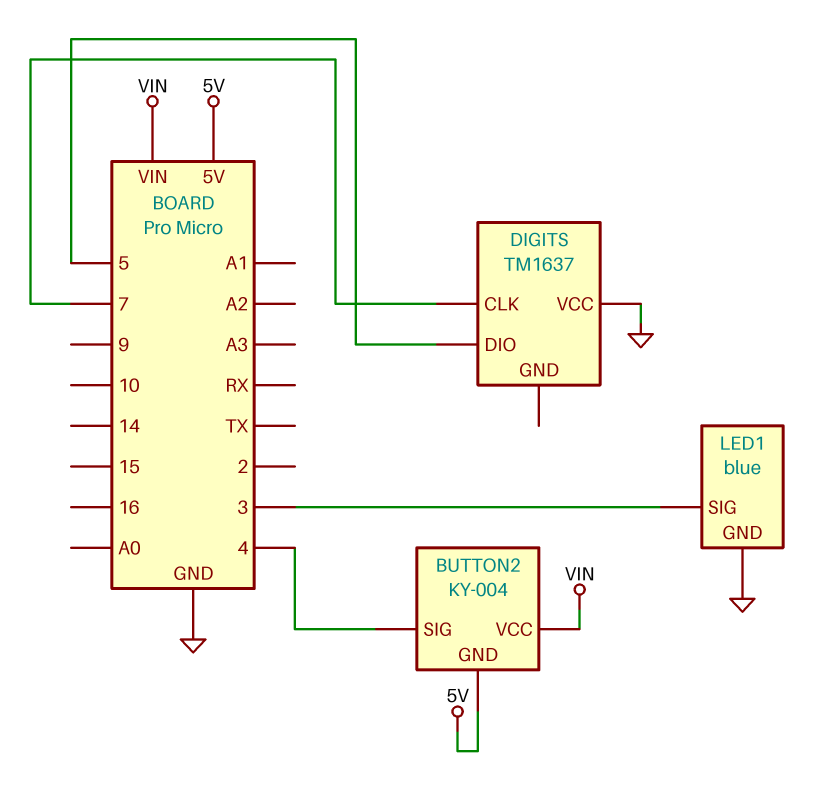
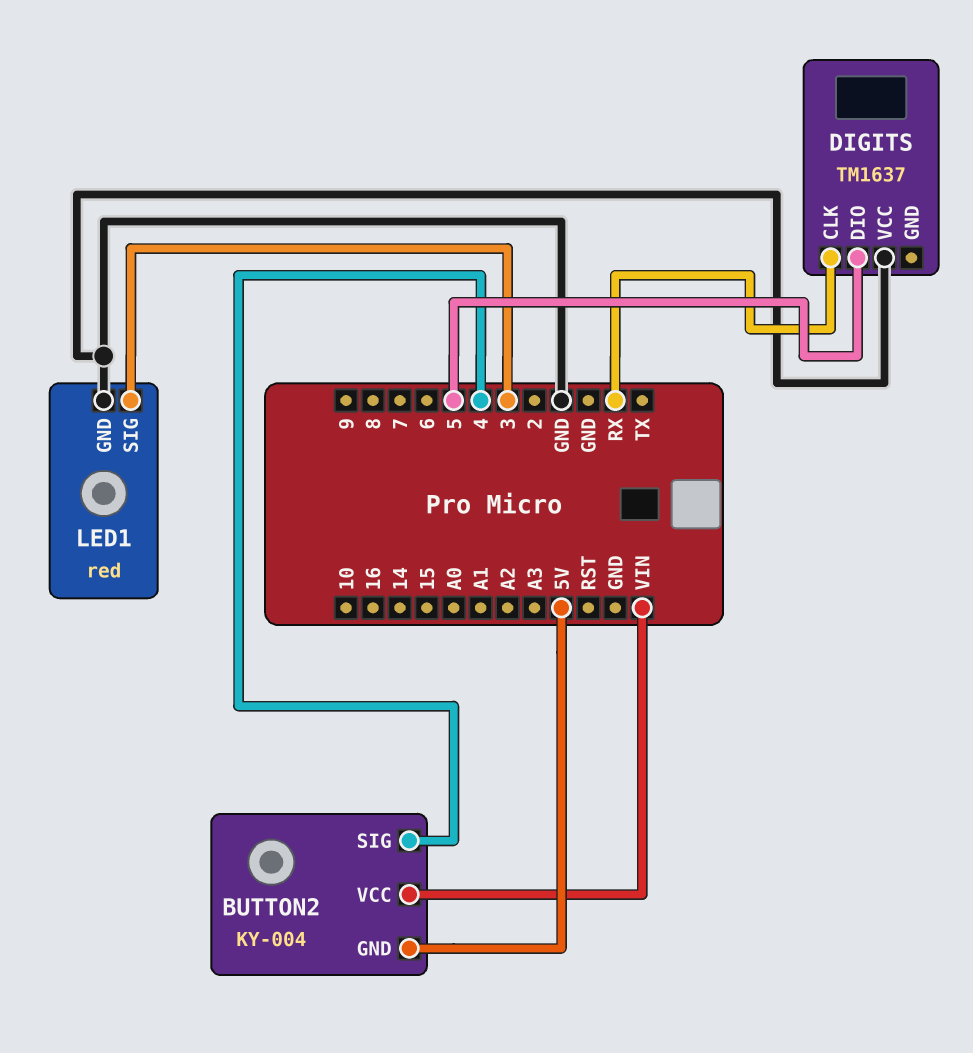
DIGITS pin CLK: 7 -> RX
LED1: blue -> red

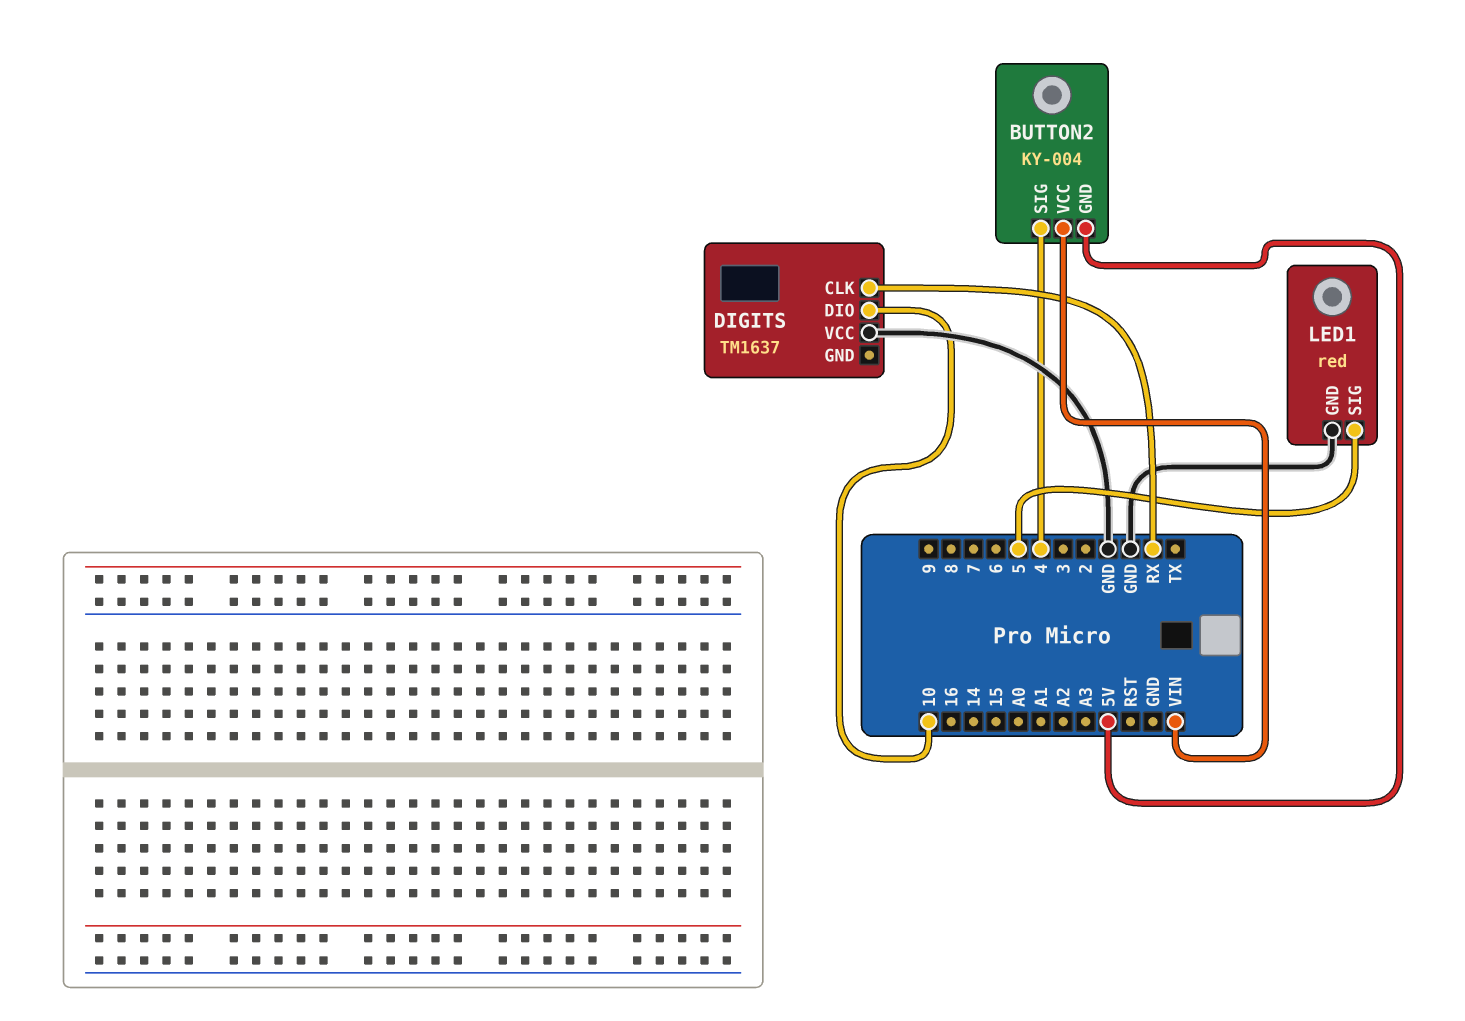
DIGITS pin DIO: 5 -> 10
LED1 pin SIG: 3 -> 5

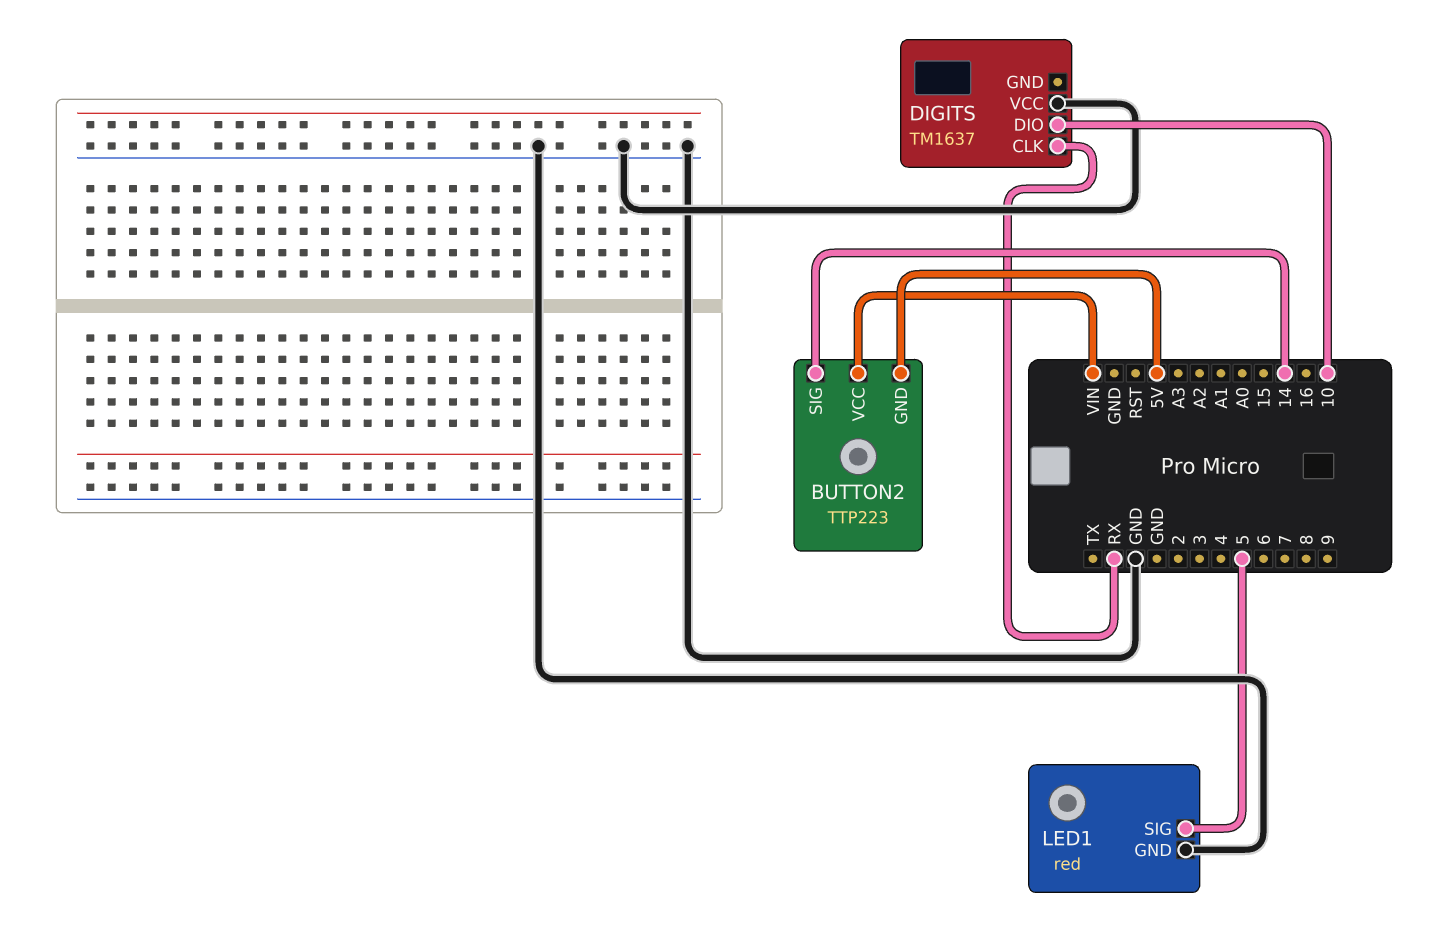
BUTTON2: KY-004 -> TTP223
BUTTON2 pin SIG: 4 -> 14

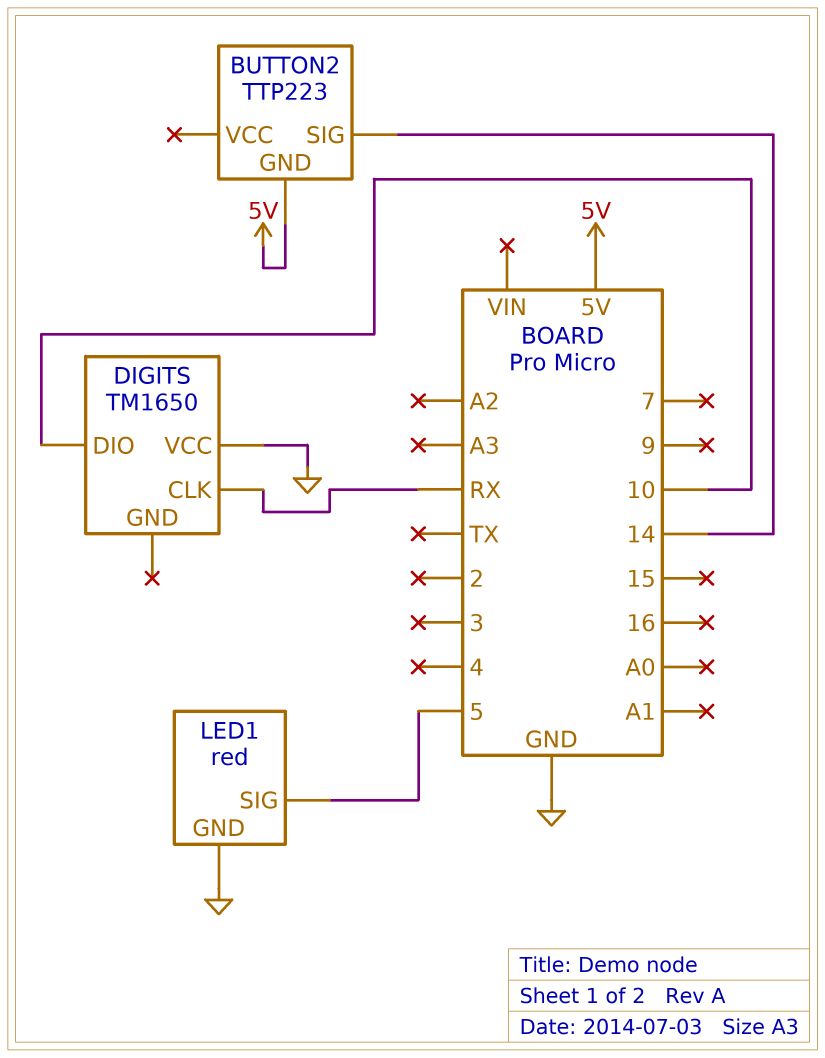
BUTTON2 pin VCC: VIN -> none
DIGITS: TM1637 -> TM1650

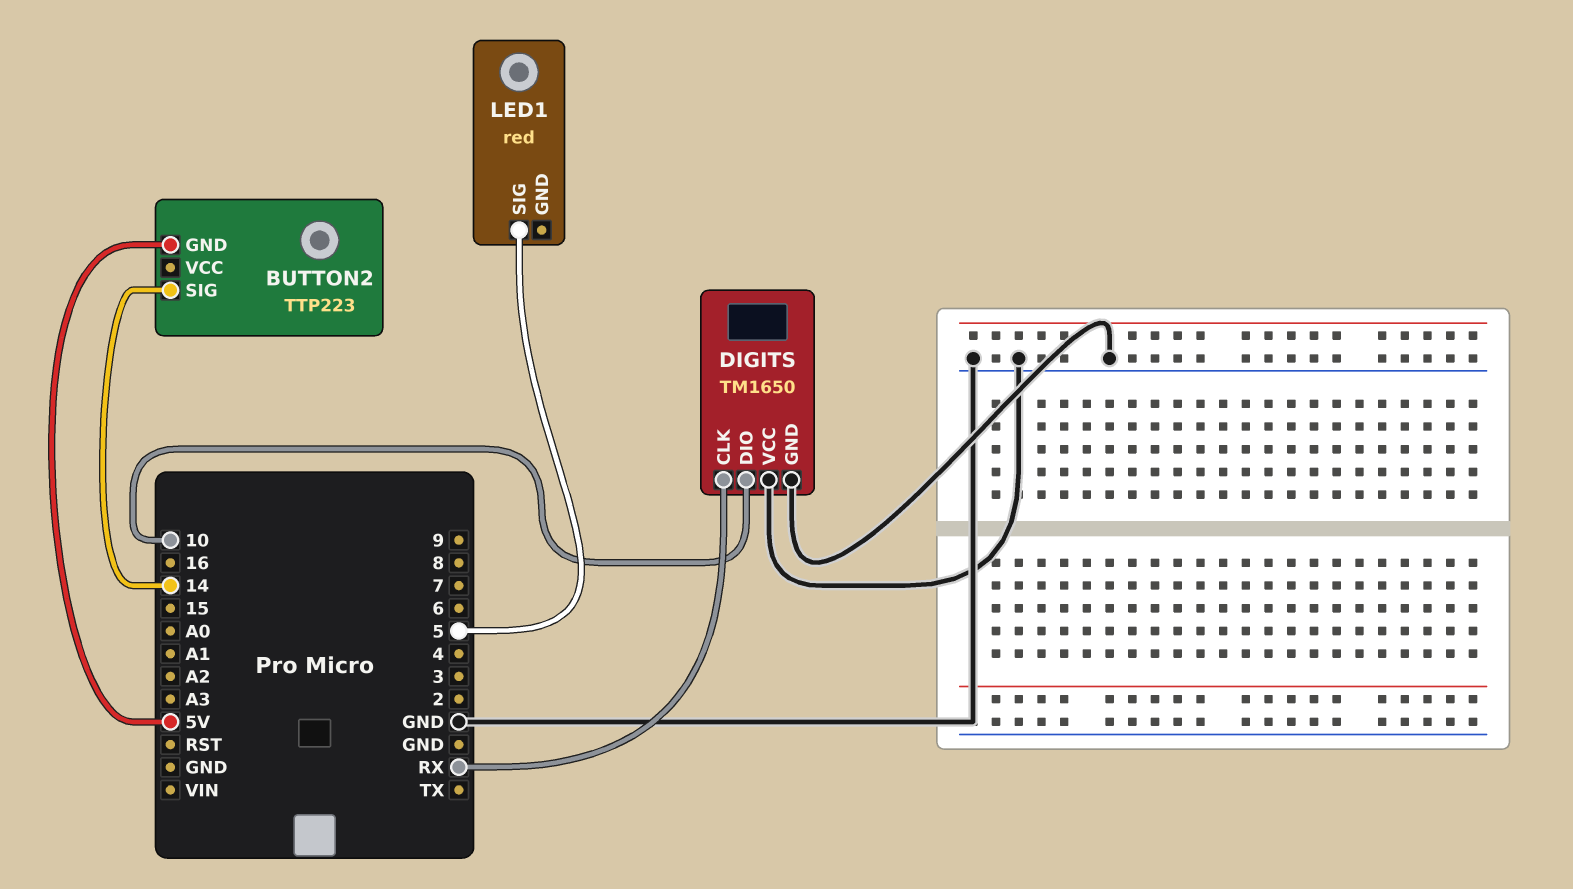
DIGITS pin GND: none -> GND
LED1 pin GND: GND -> none

